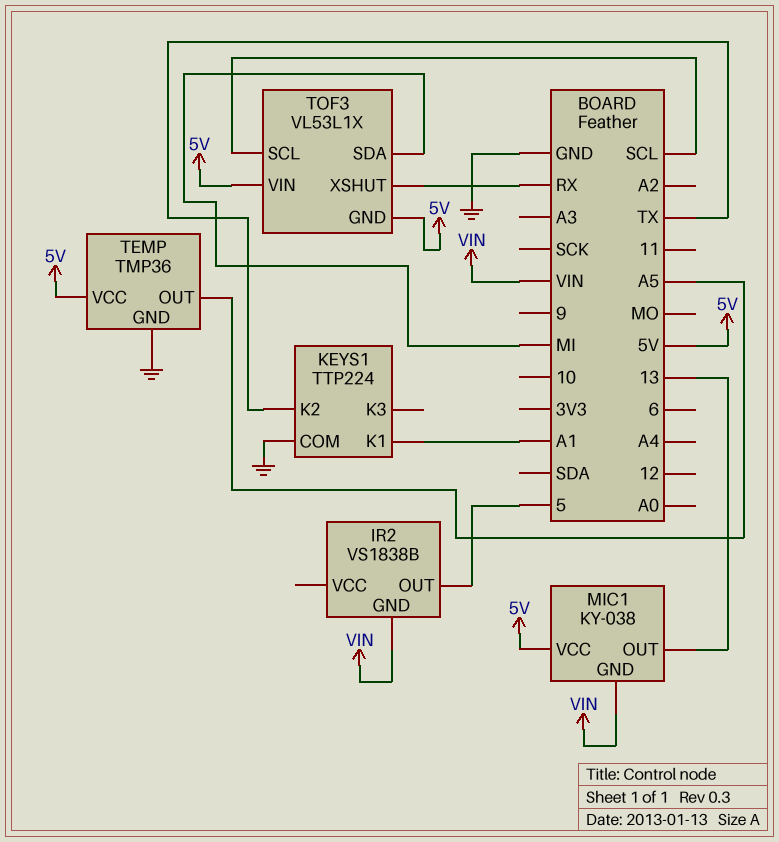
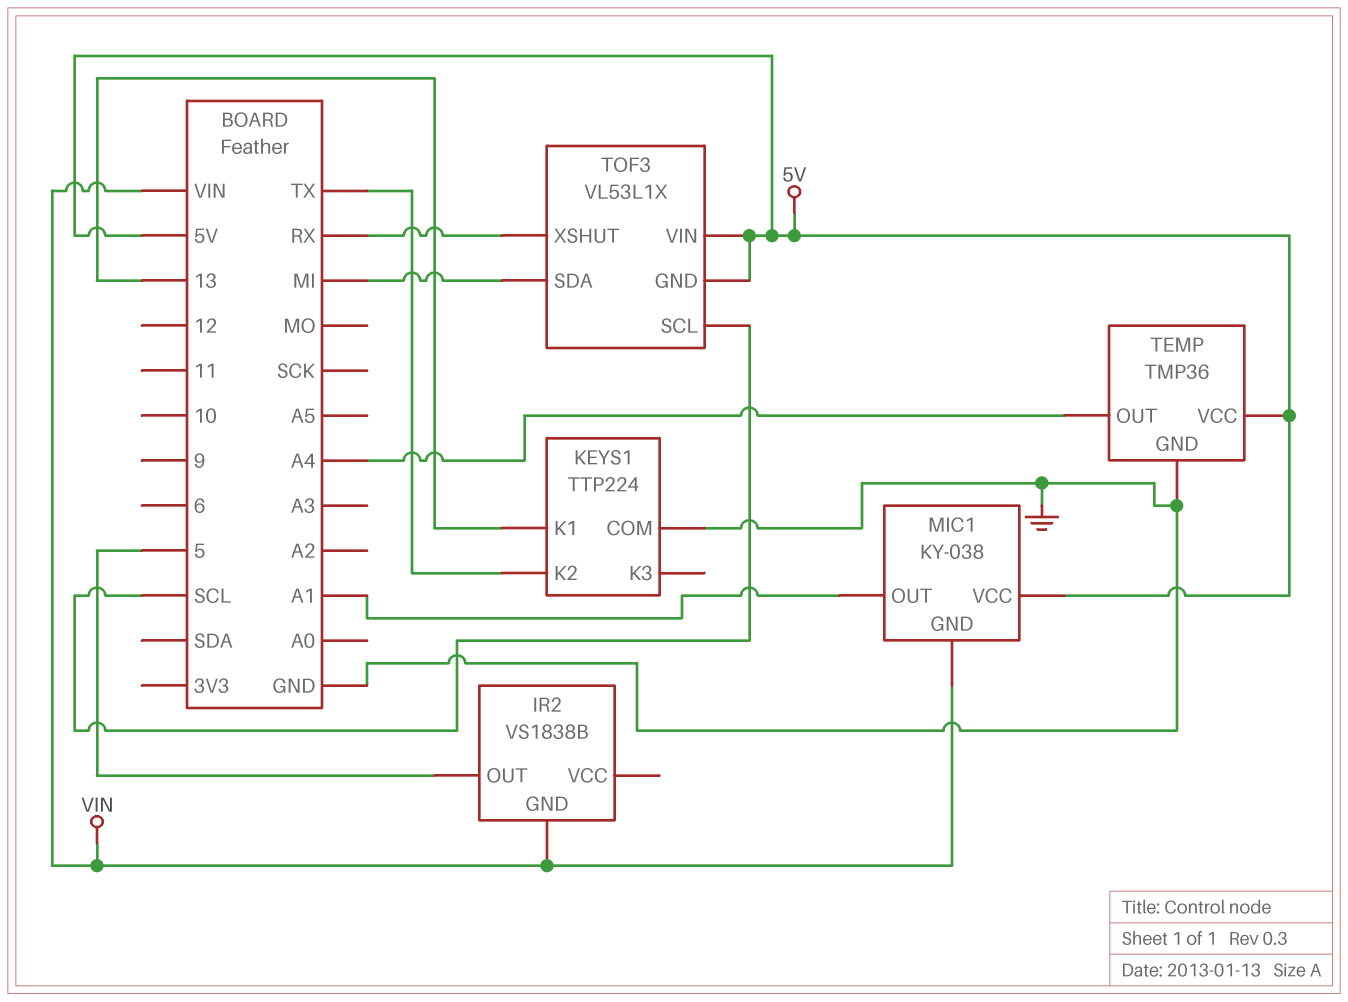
KEYS1 pin K1: A1 -> 13
MIC1 pin OUT: 13 -> A1
TEMP pin OUT: A5 -> A4

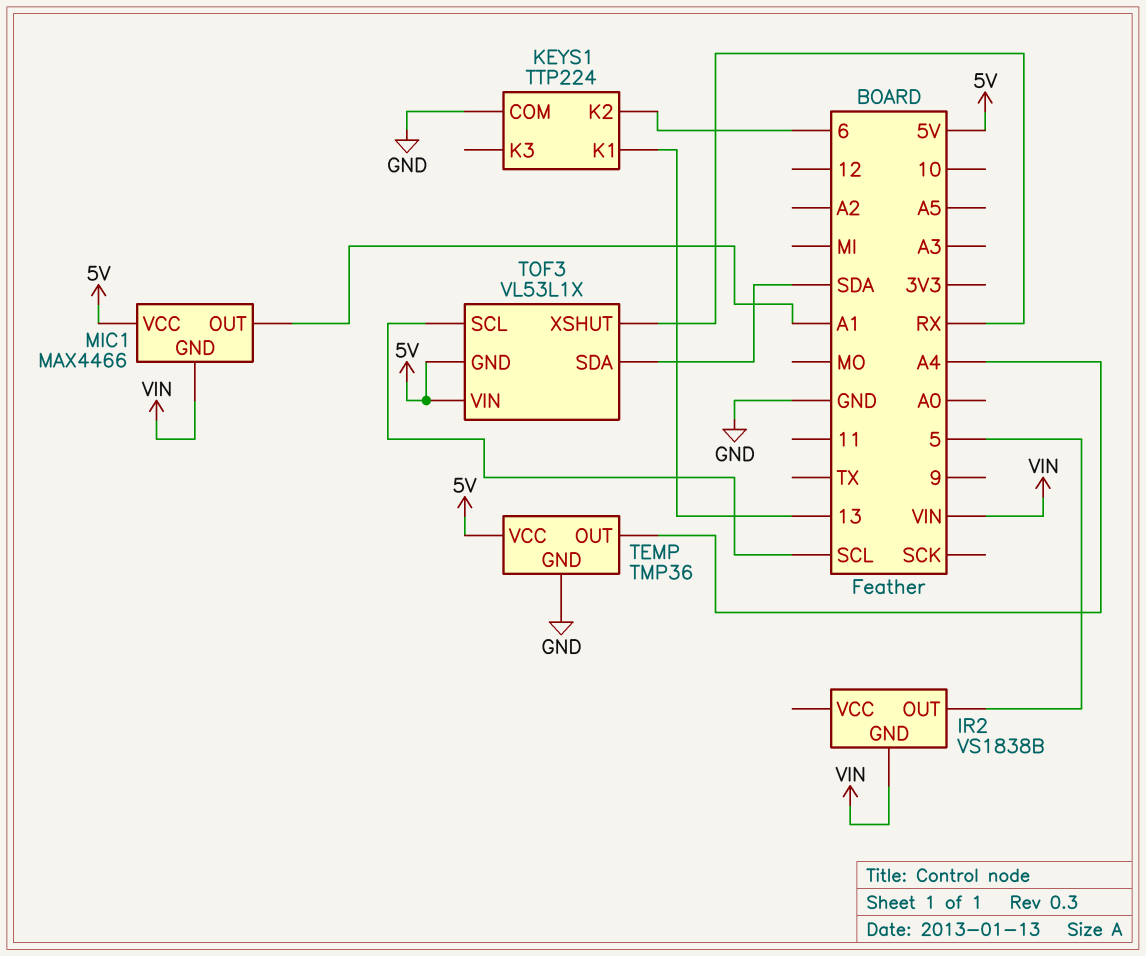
KEYS1 pin K2: TX -> 6
MIC1: KY-038 -> MAX4466
TOF3 pin SDA: MI -> SDA

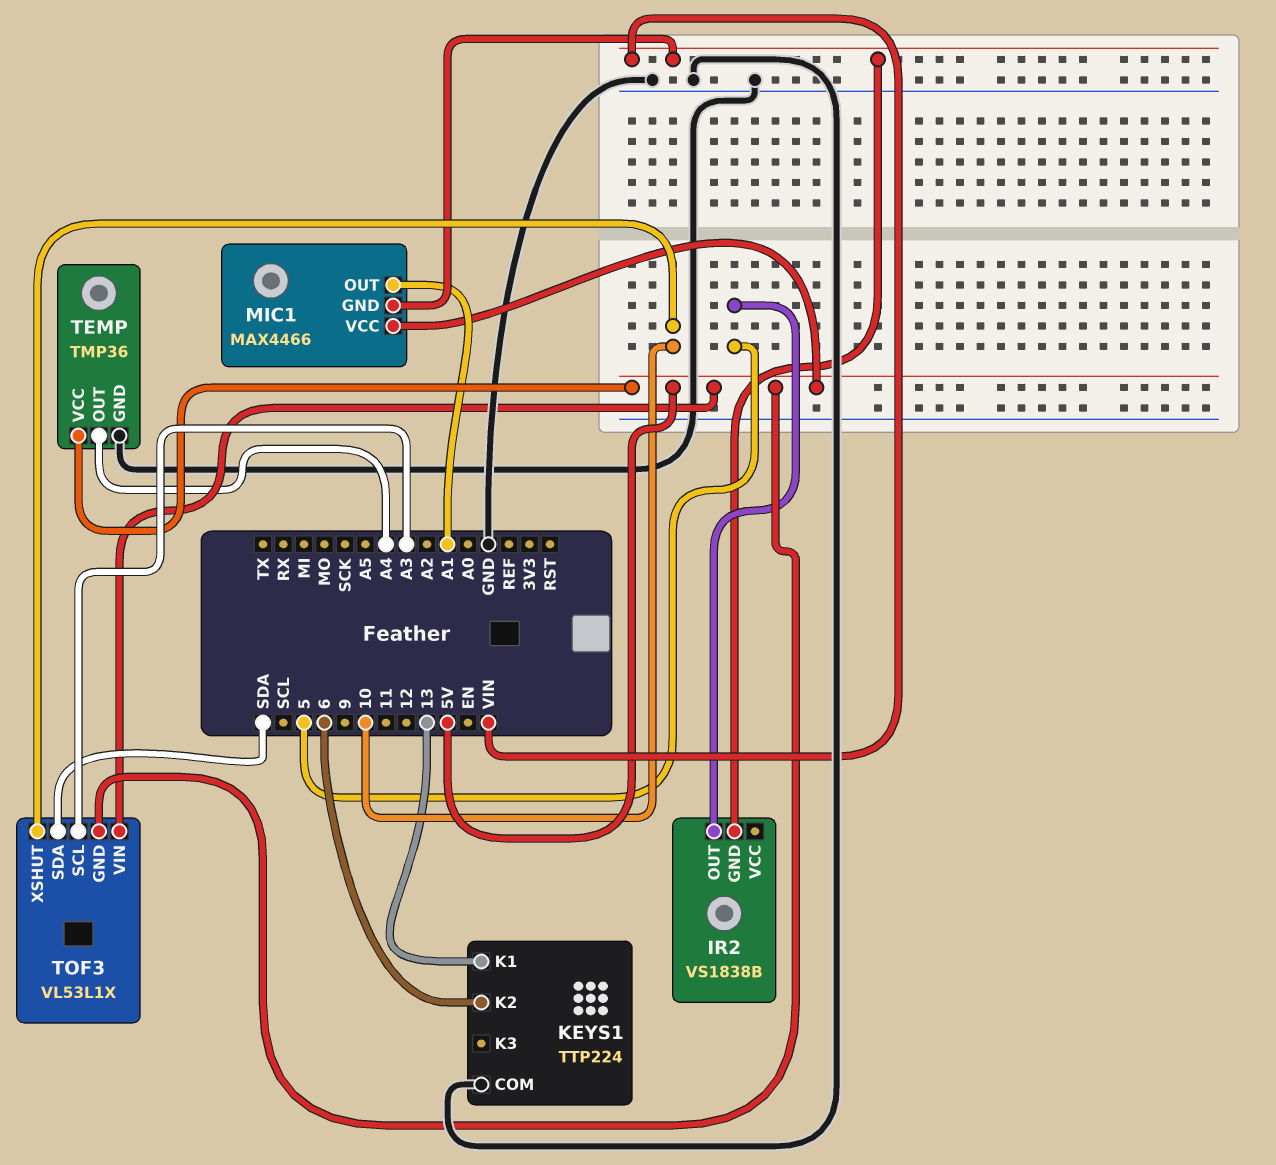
TOF3 pin SCL: SCL -> A3
TOF3 pin XSHUT: RX -> 10

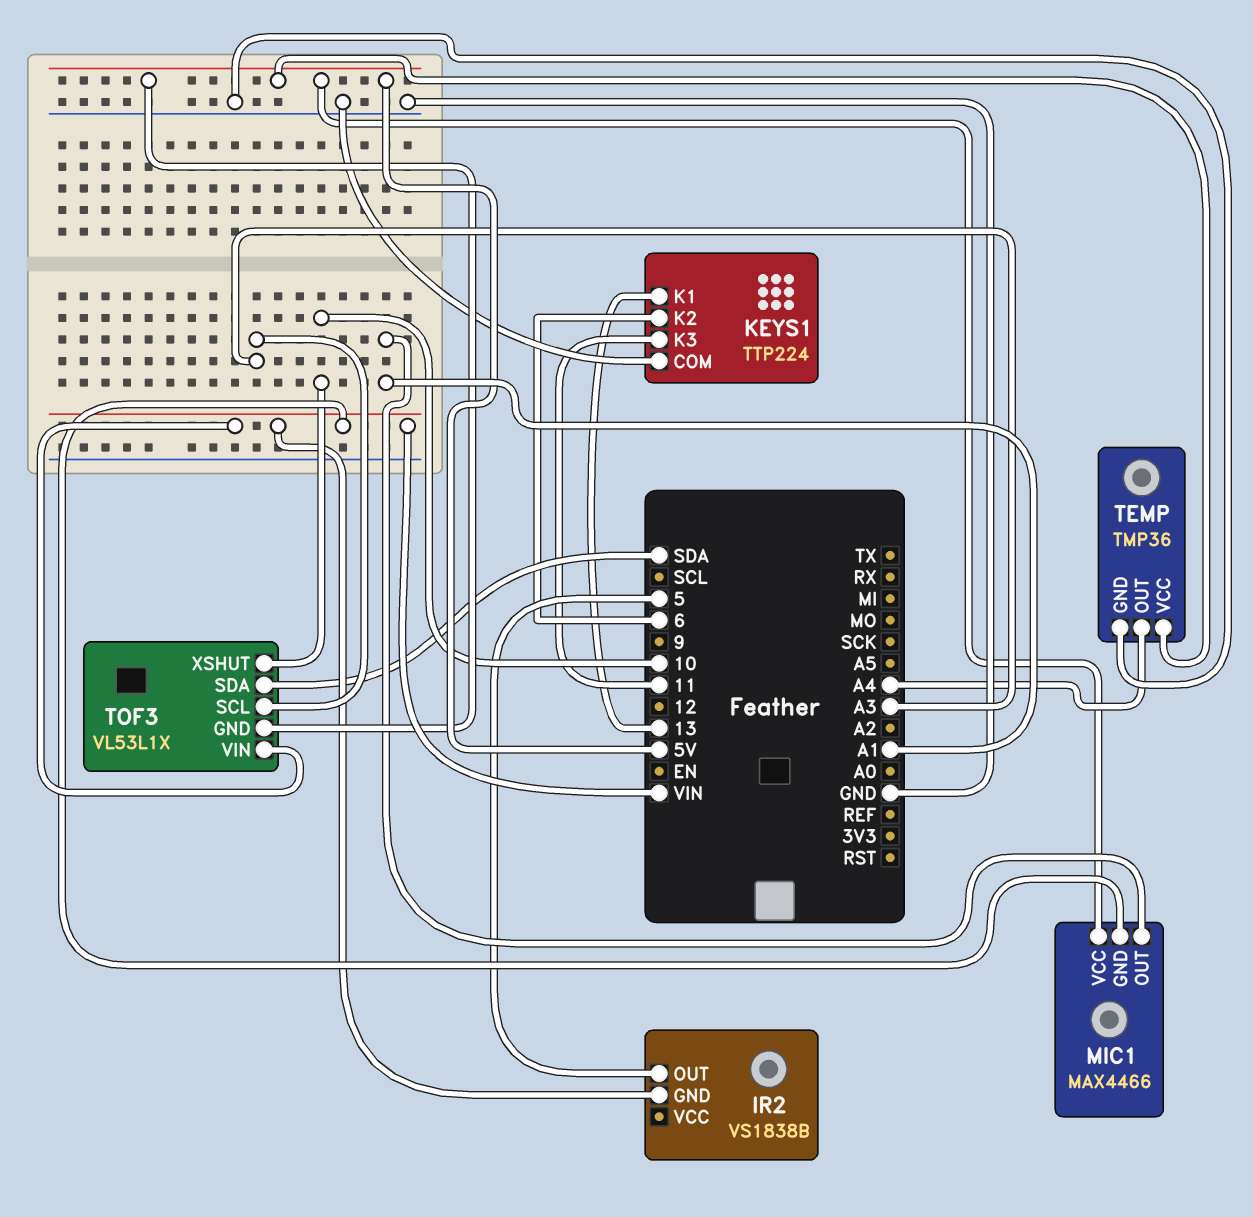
KEYS1 pin K3: none -> 11
TOF3 pin VIN: 5V -> VIN

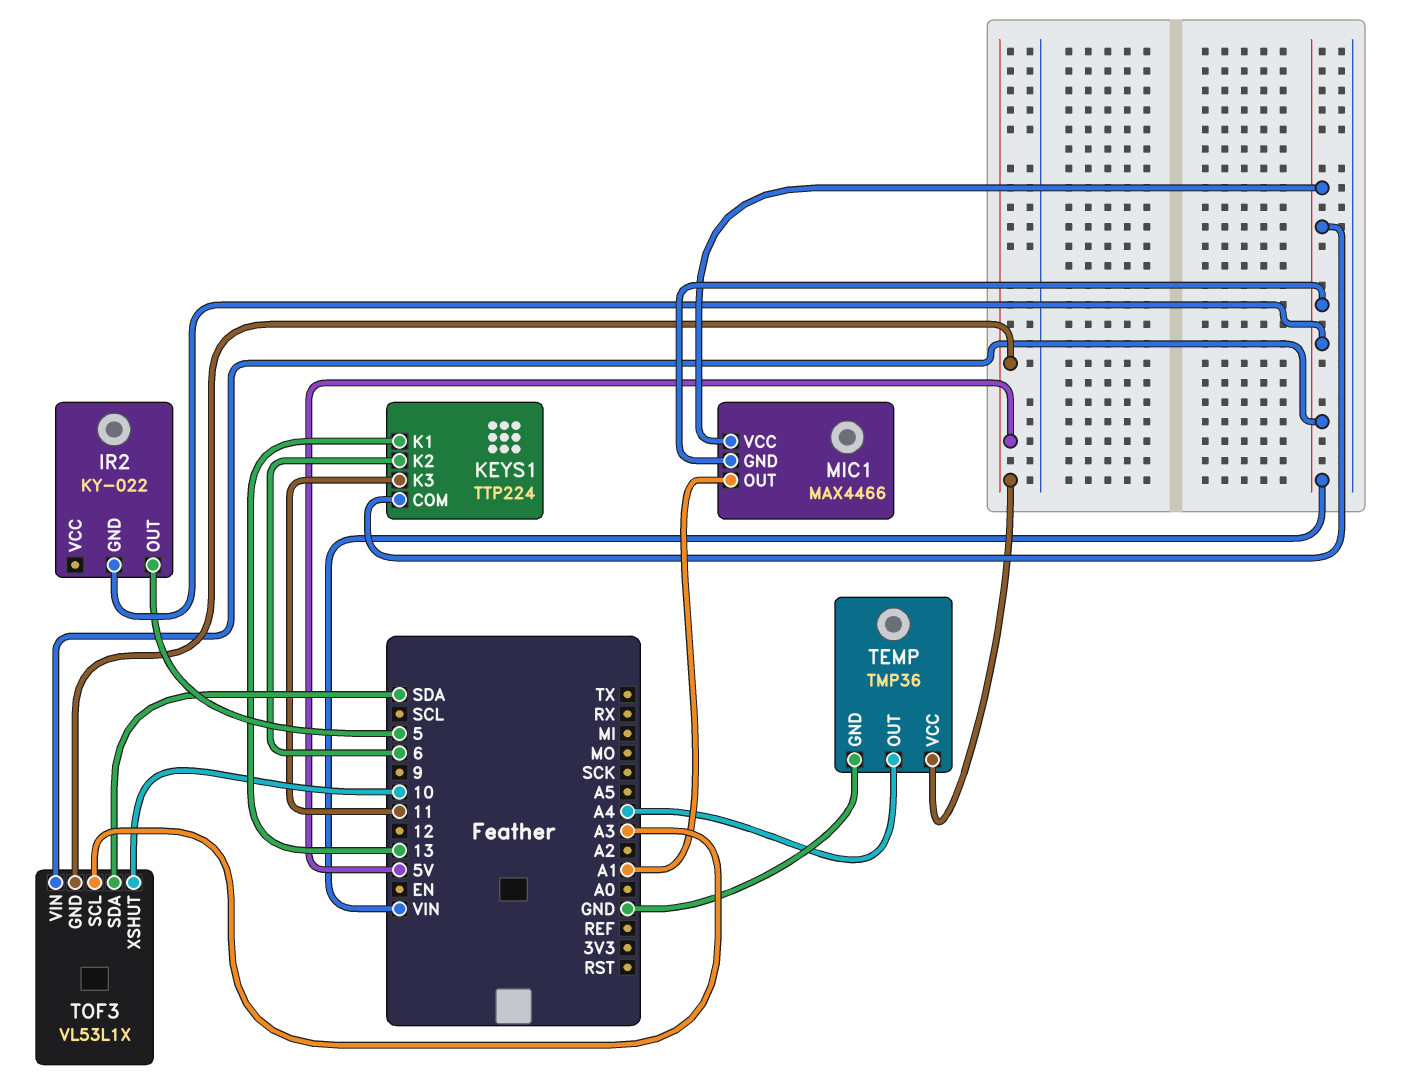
IR2: VS1838B -> KY-022
KEYS1 pin COM: GND -> VIN
MIC1 pin VCC: 5V -> VIN

